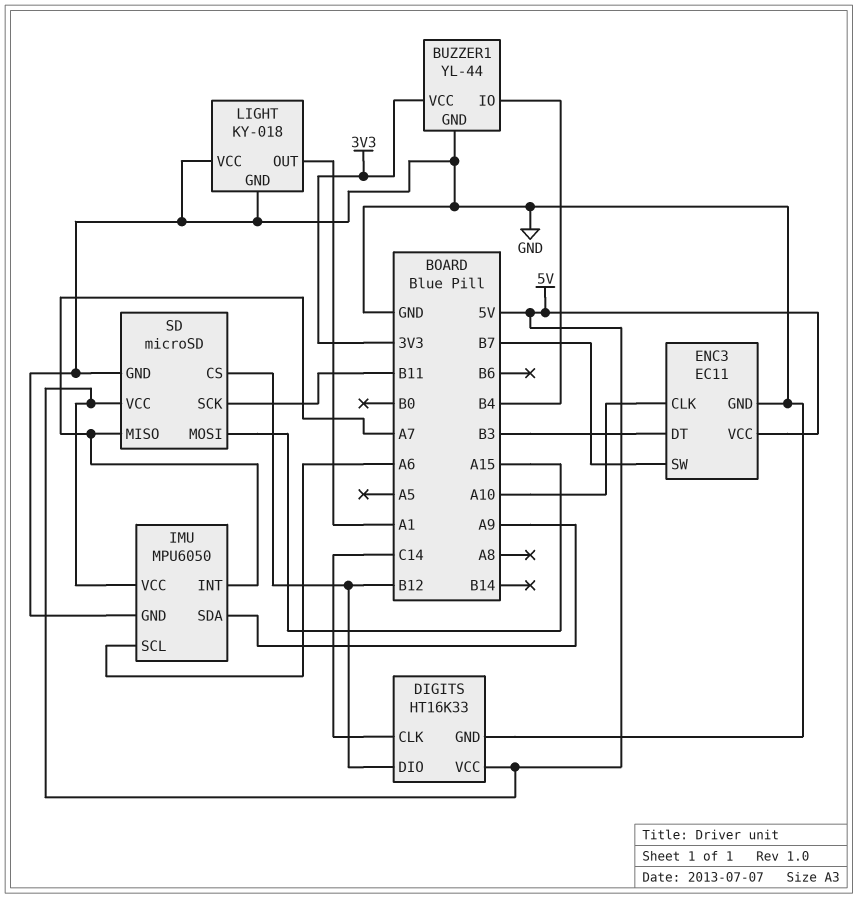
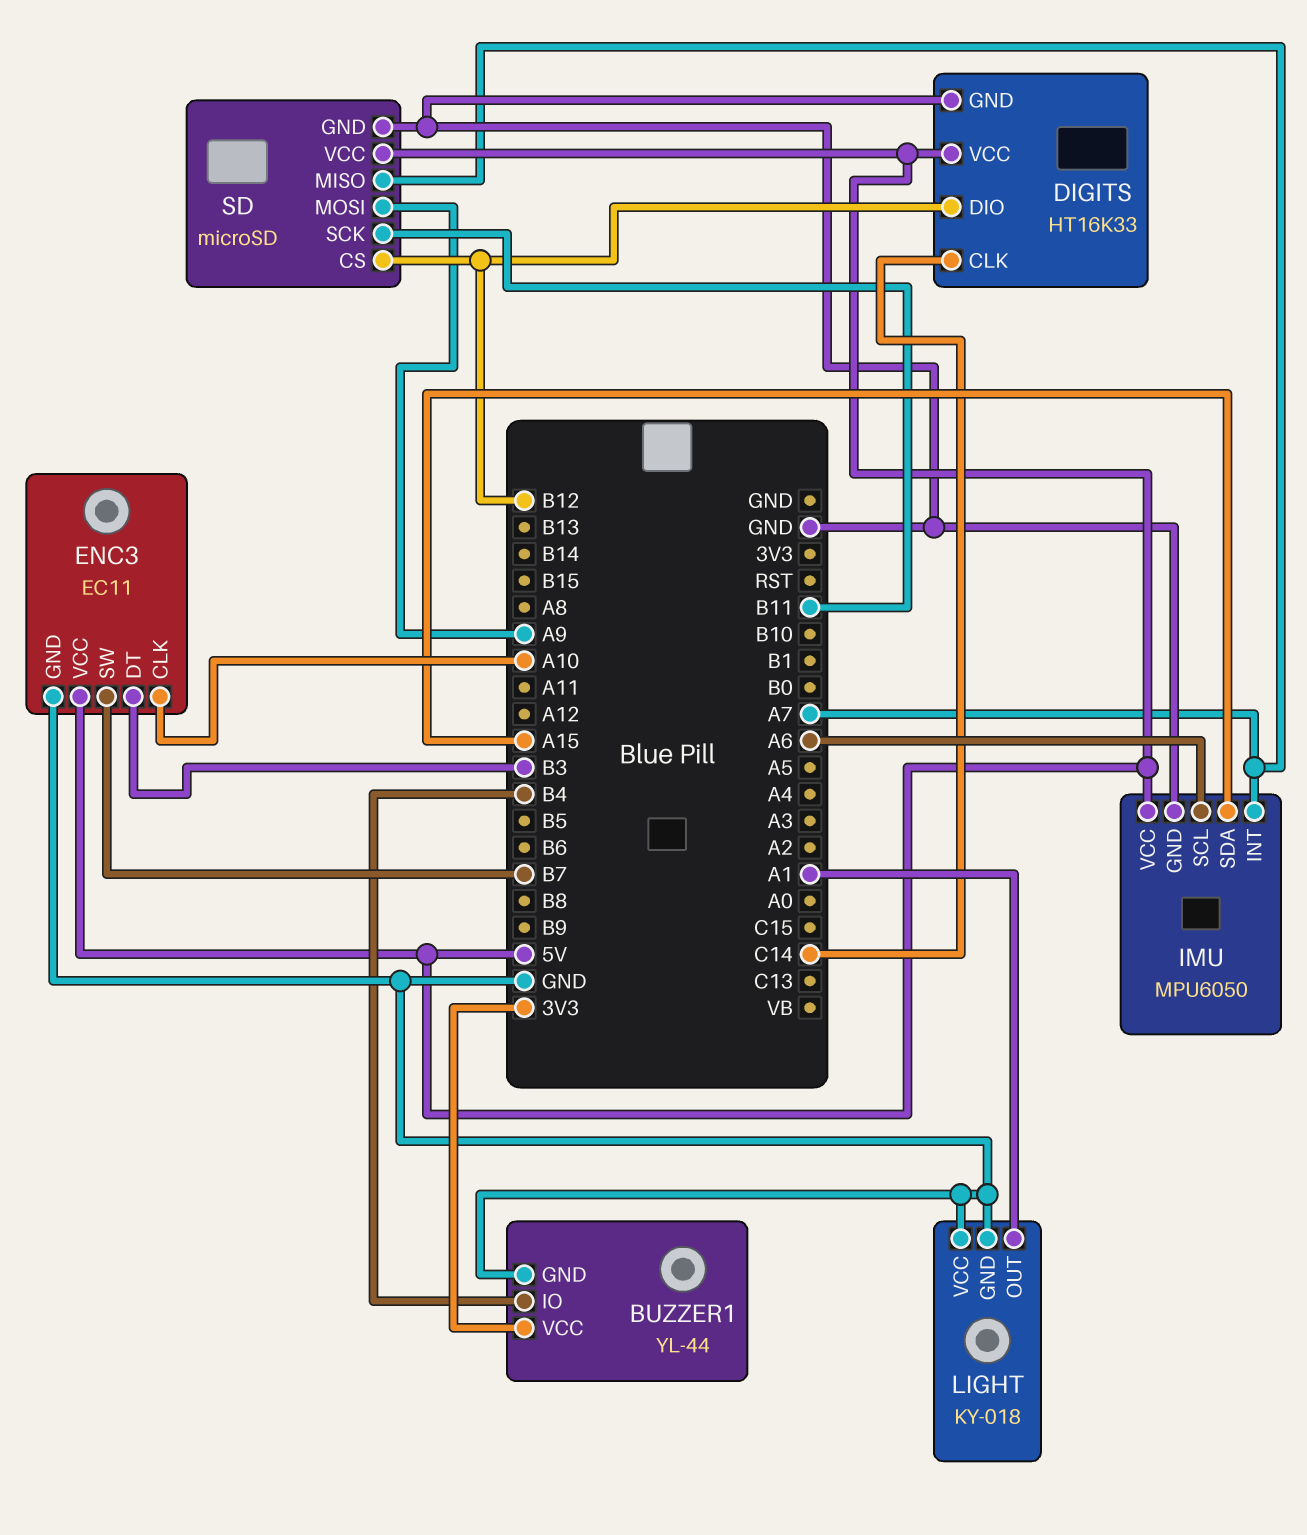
IMU pin SDA: A9 -> A15
SD pin MOSI: A15 -> A9

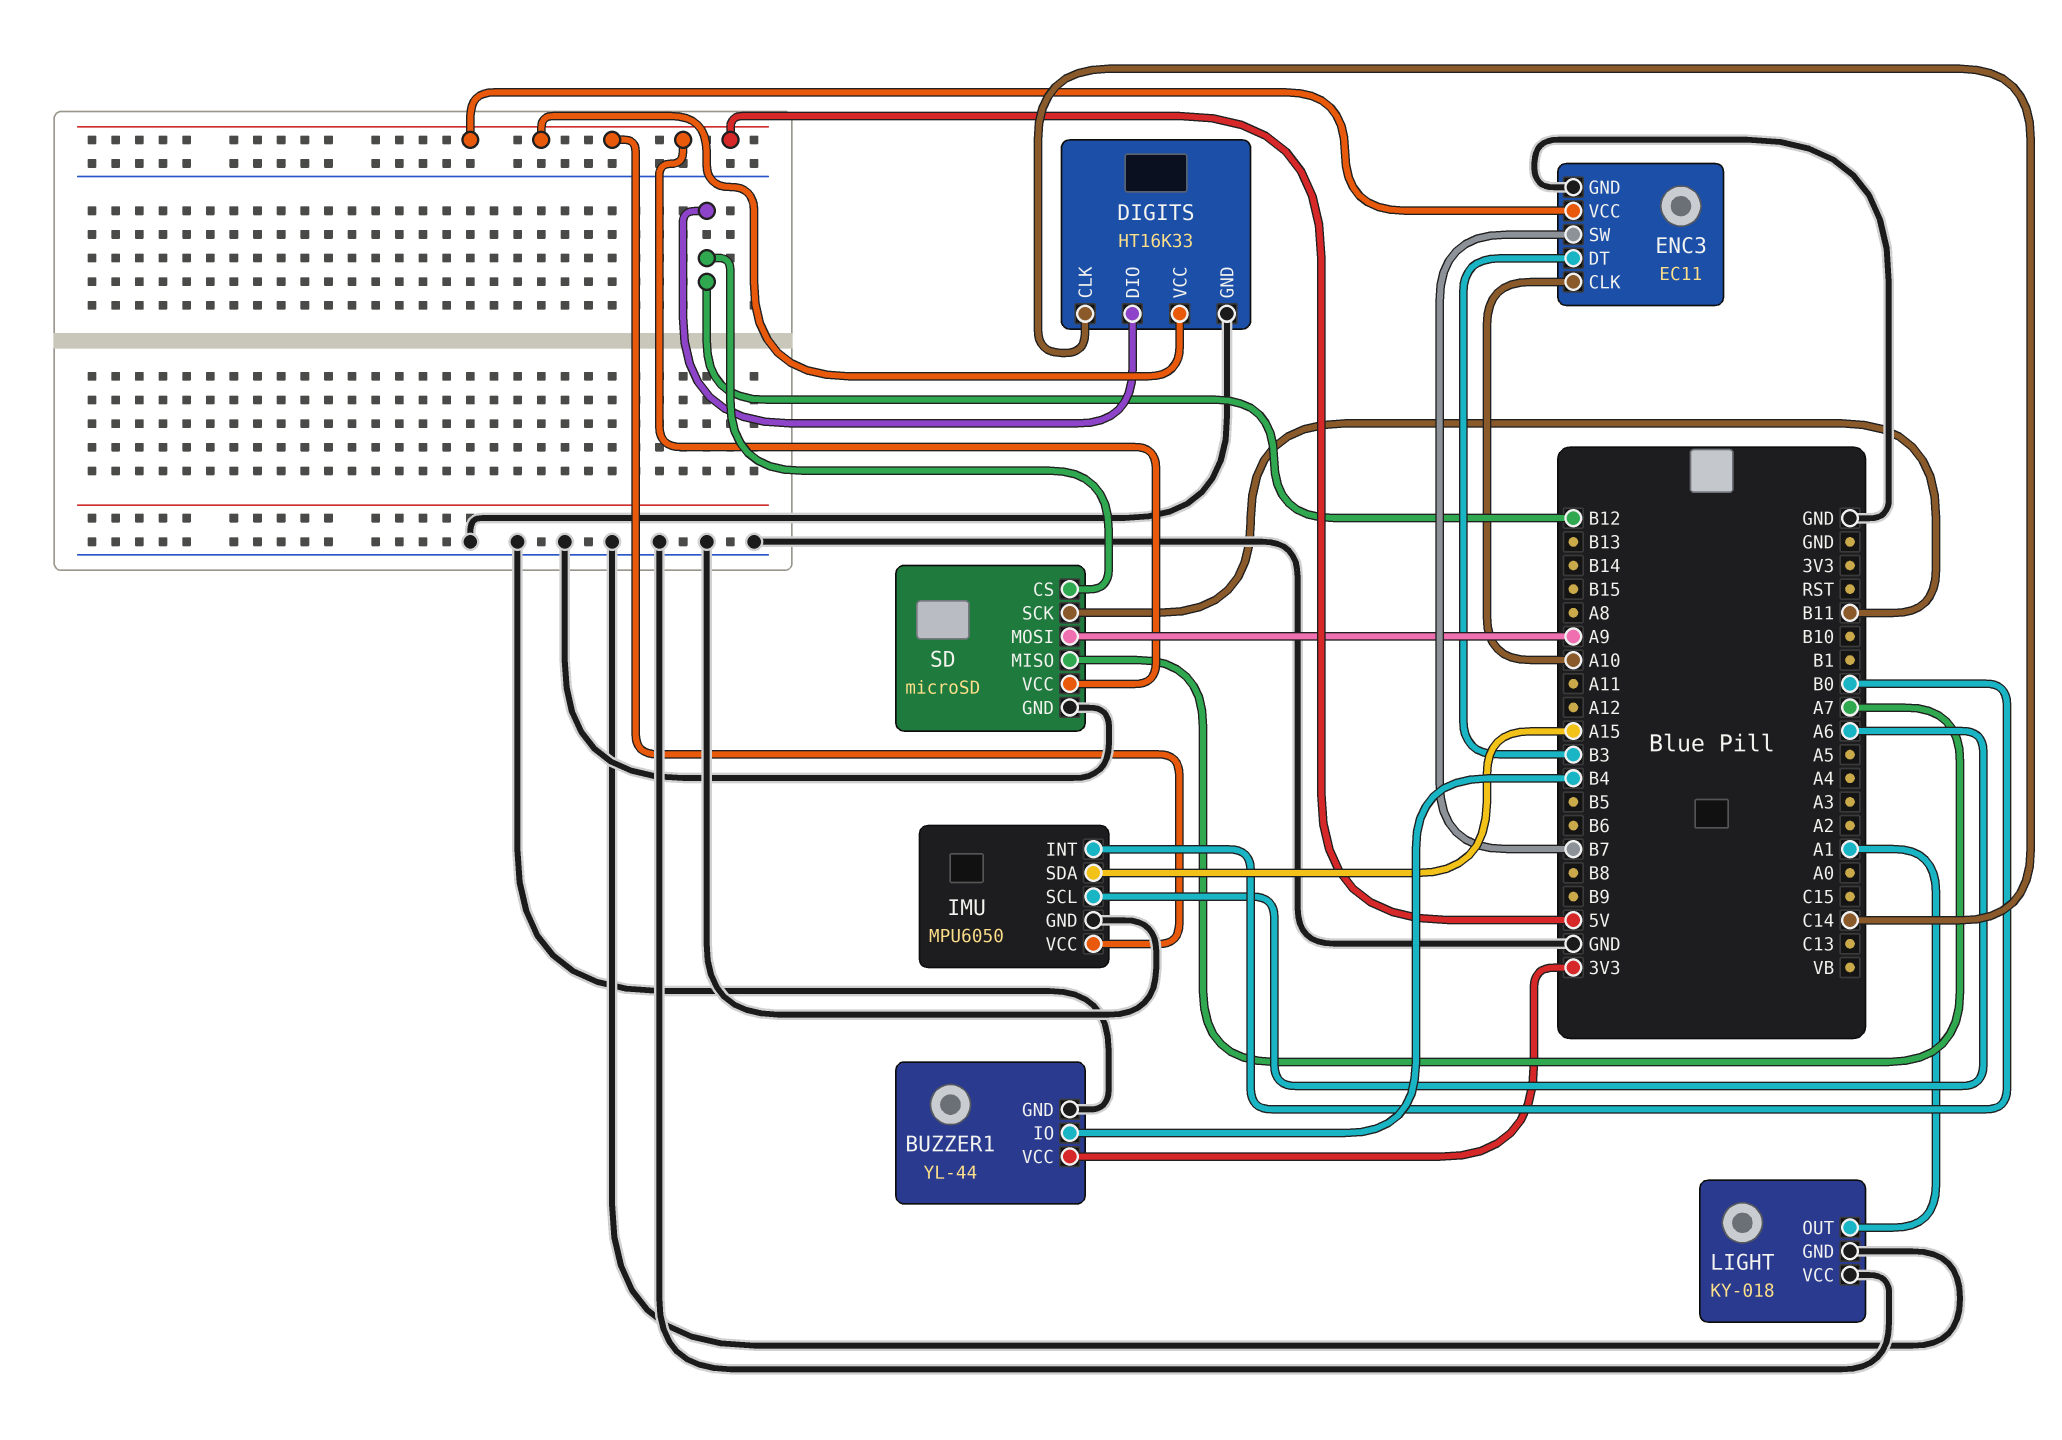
IMU pin INT: A7 -> B0

